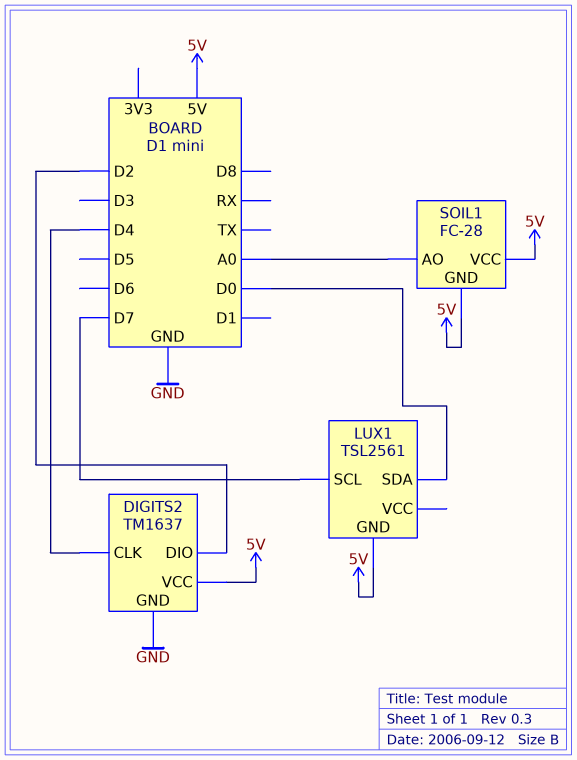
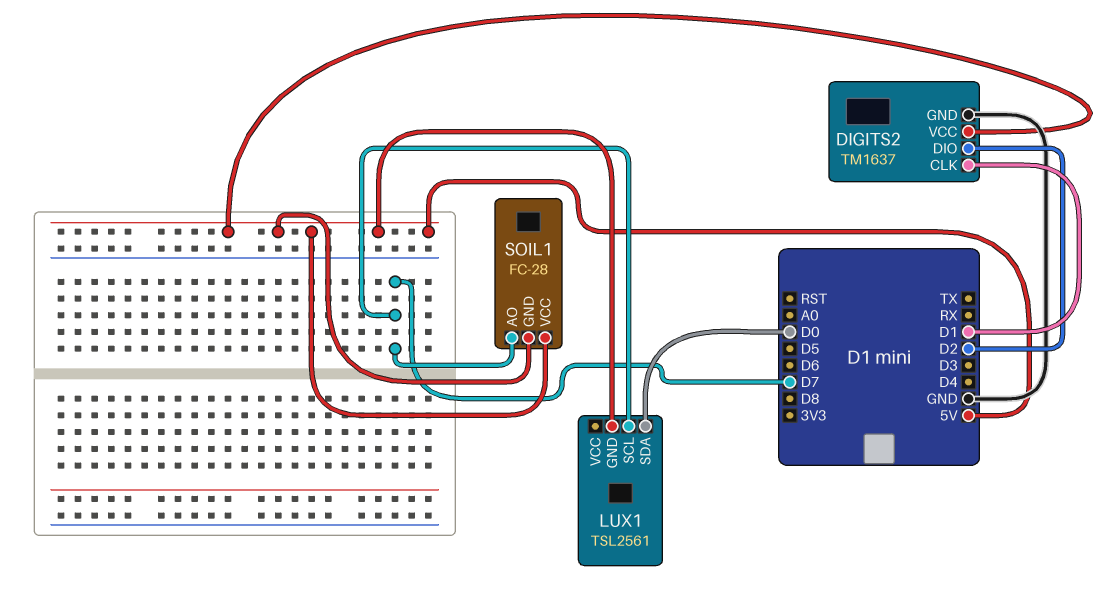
DIGITS2 pin CLK: D4 -> D1
SOIL1 pin AO: A0 -> D7

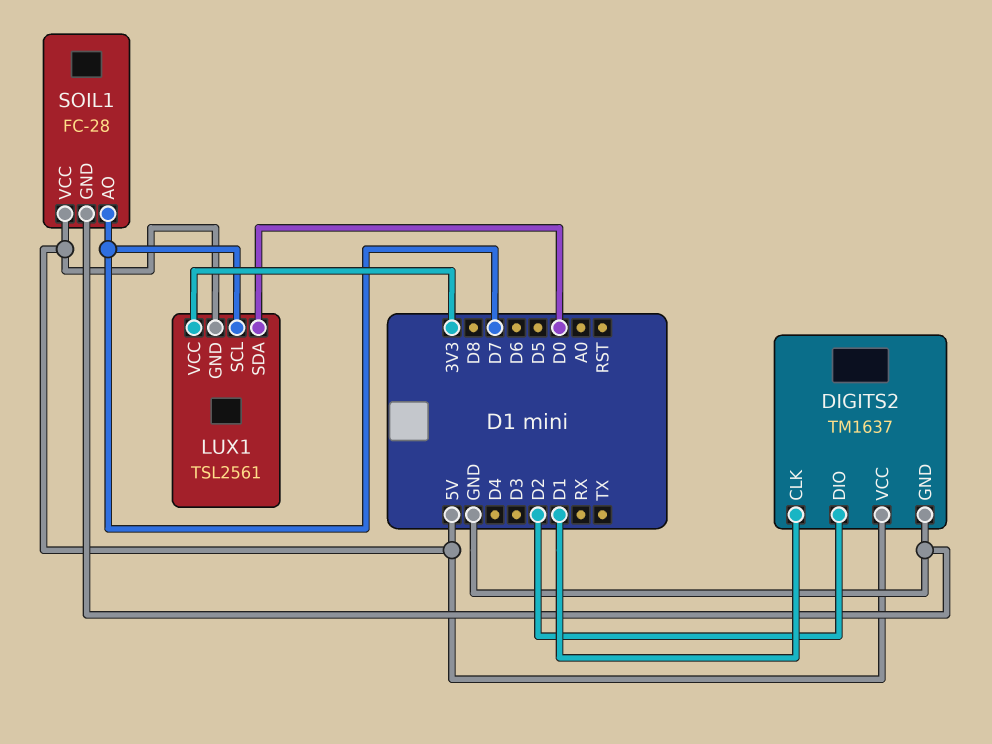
LUX1 pin VCC: none -> 3V3
SOIL1 pin GND: 5V -> GND

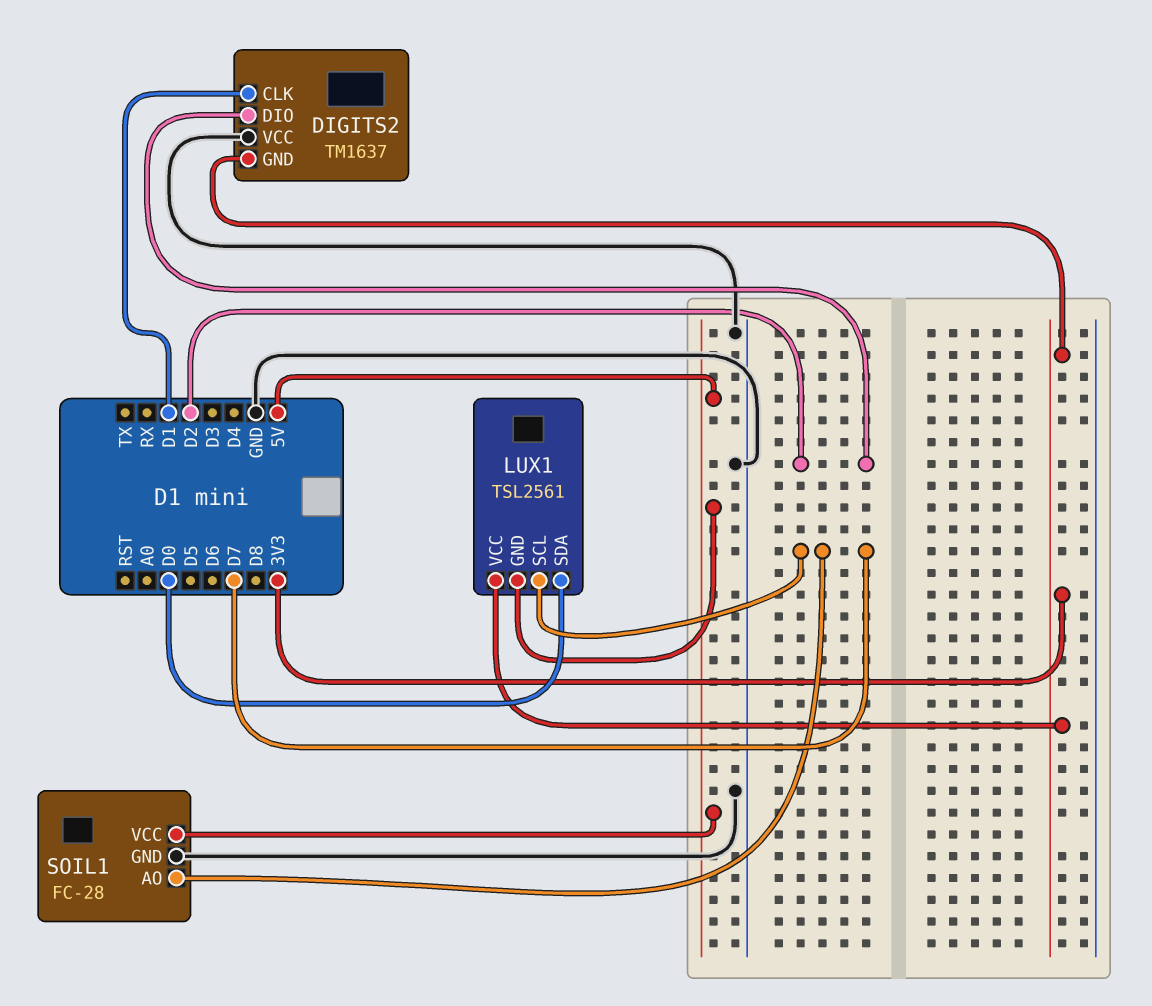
DIGITS2 pin GND: GND -> 3V3
DIGITS2 pin VCC: 5V -> GND

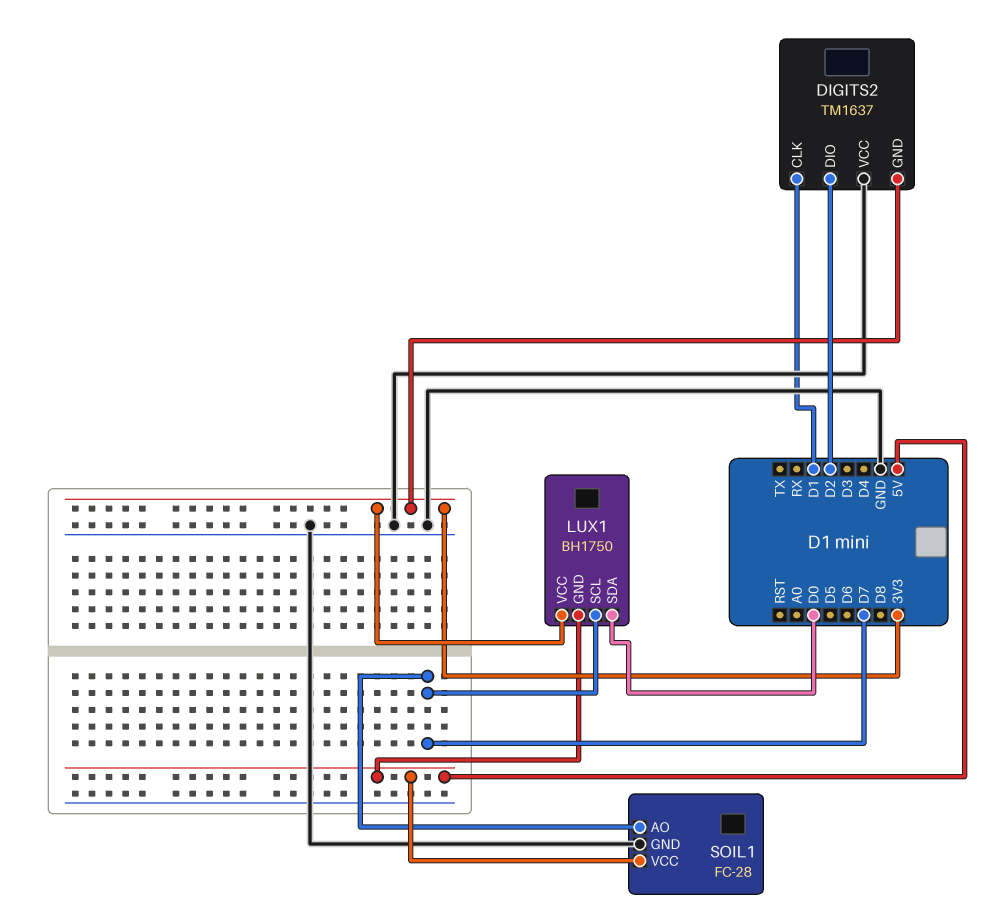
LUX1: TSL2561 -> BH1750

